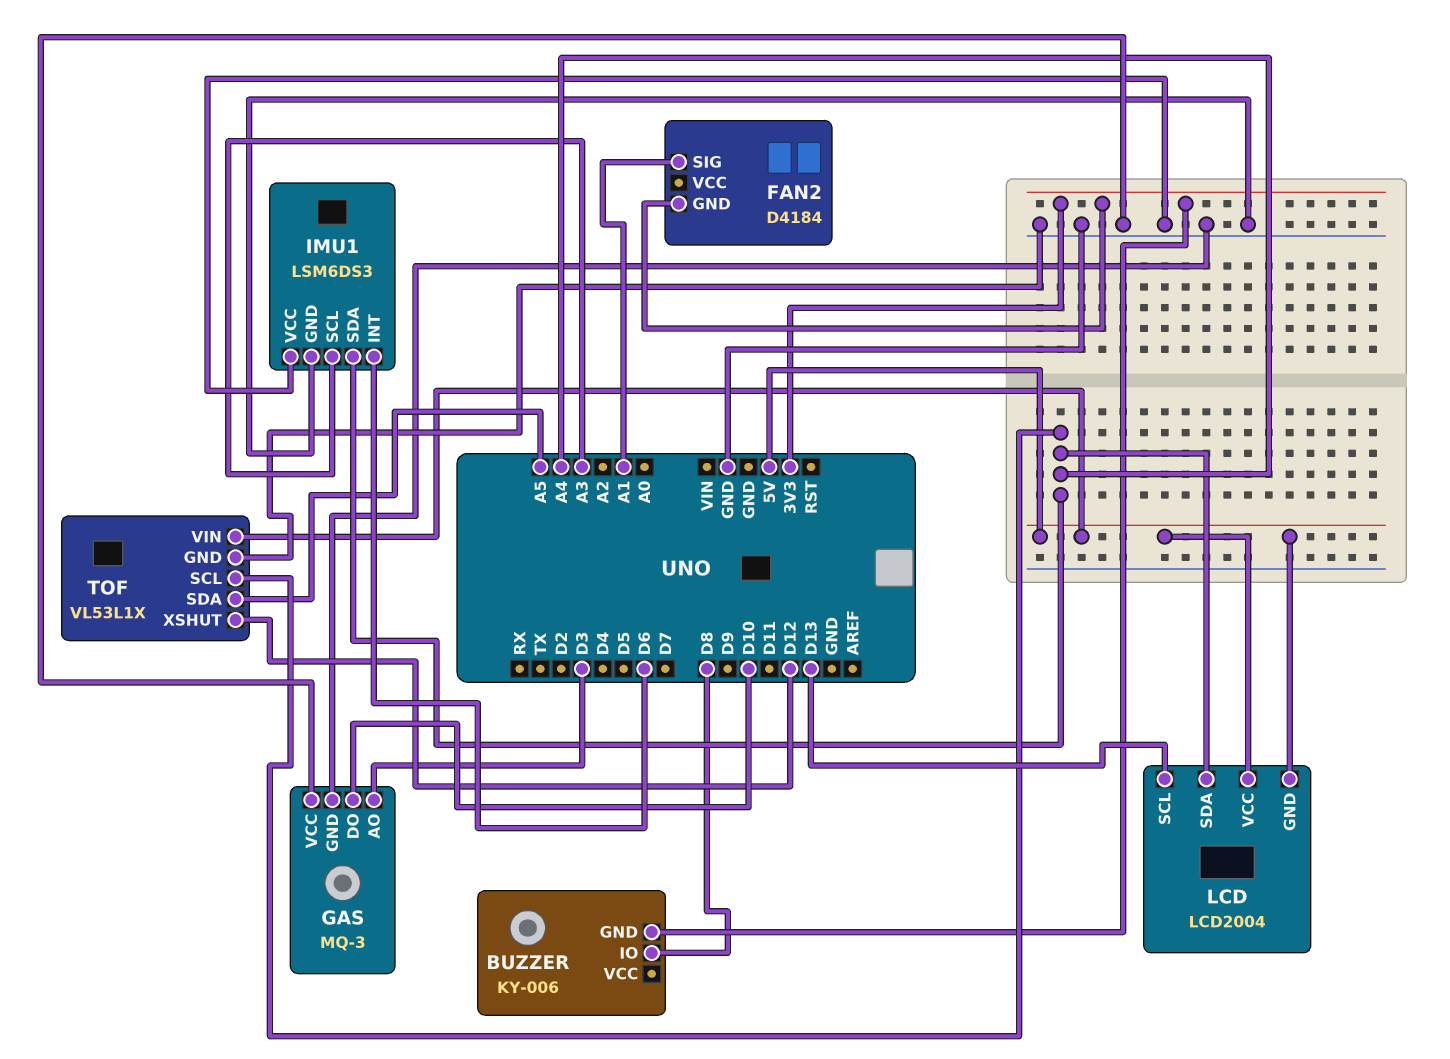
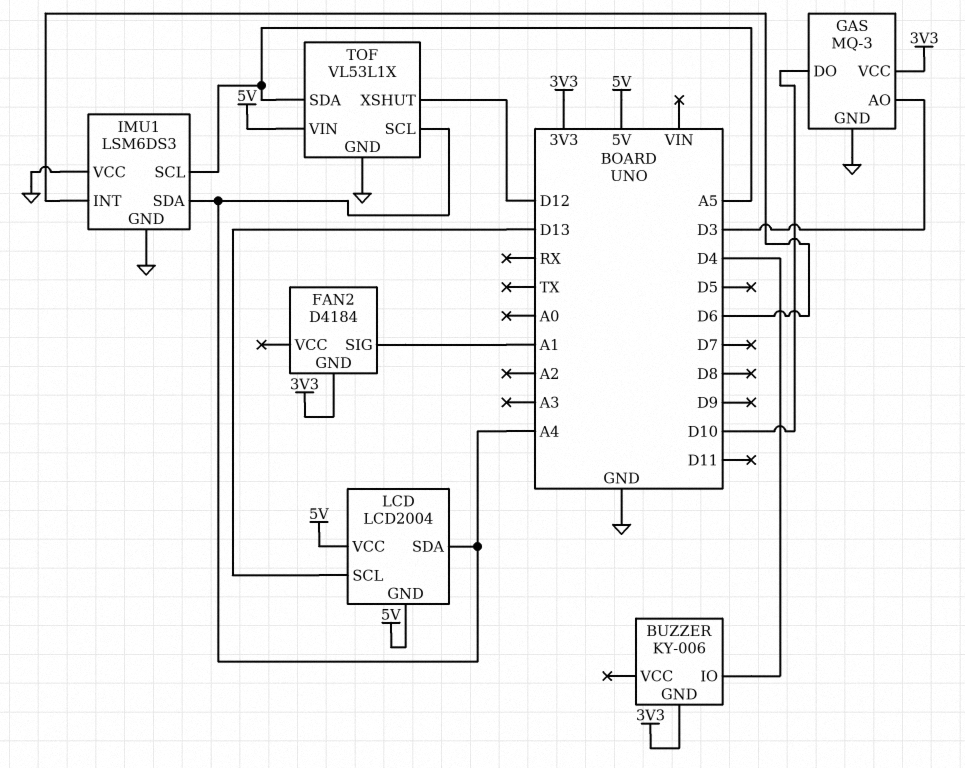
BUZZER pin IO: D8 -> D4
GAS pin VCC: GND -> 3V3
IMU1 pin SCL: A3 -> A5

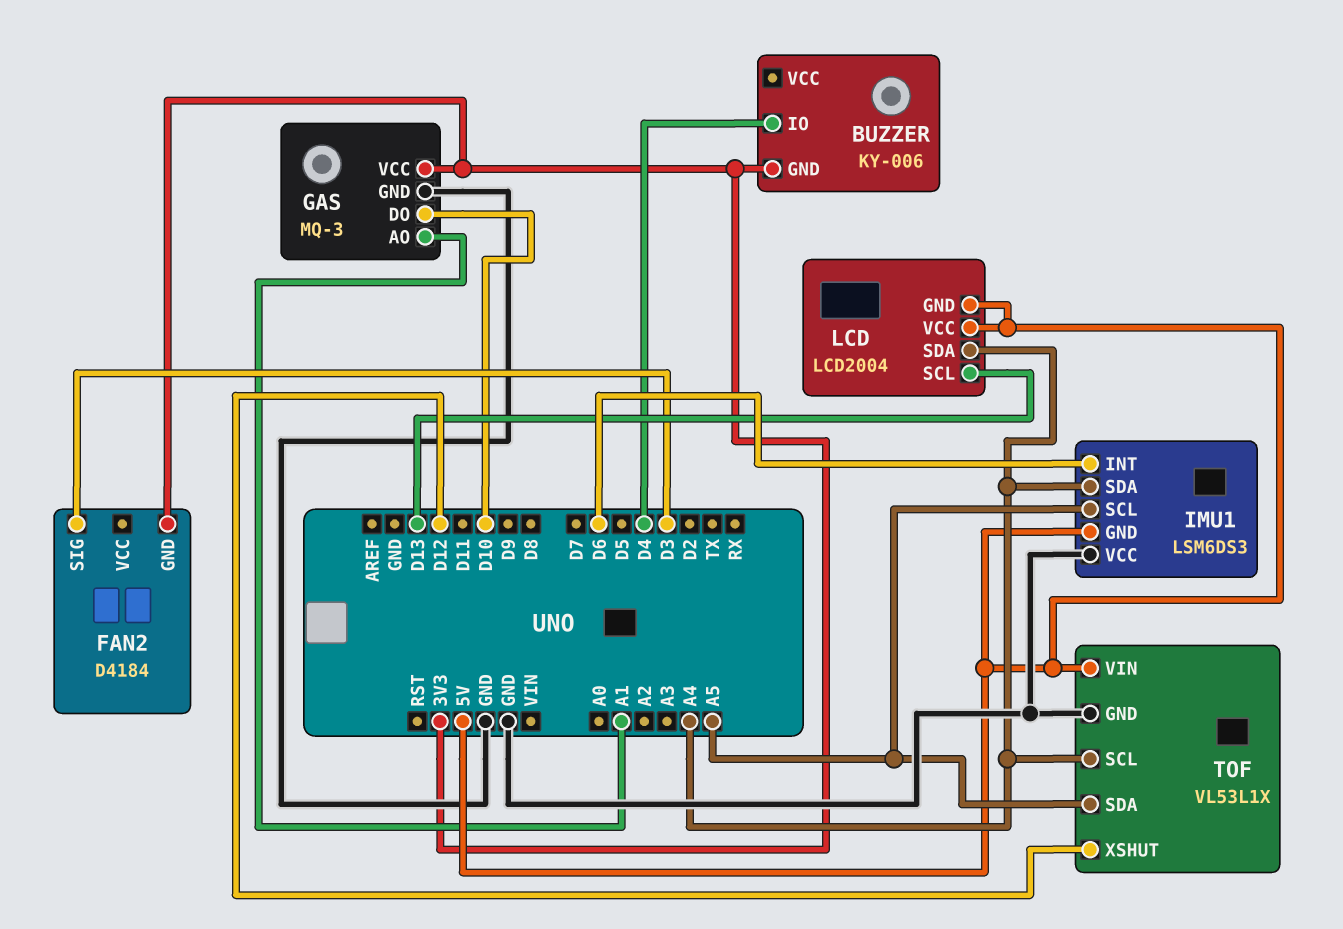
FAN2 pin SIG: A1 -> D3
GAS pin AO: D3 -> A1
IMU1 pin GND: GND -> 5V

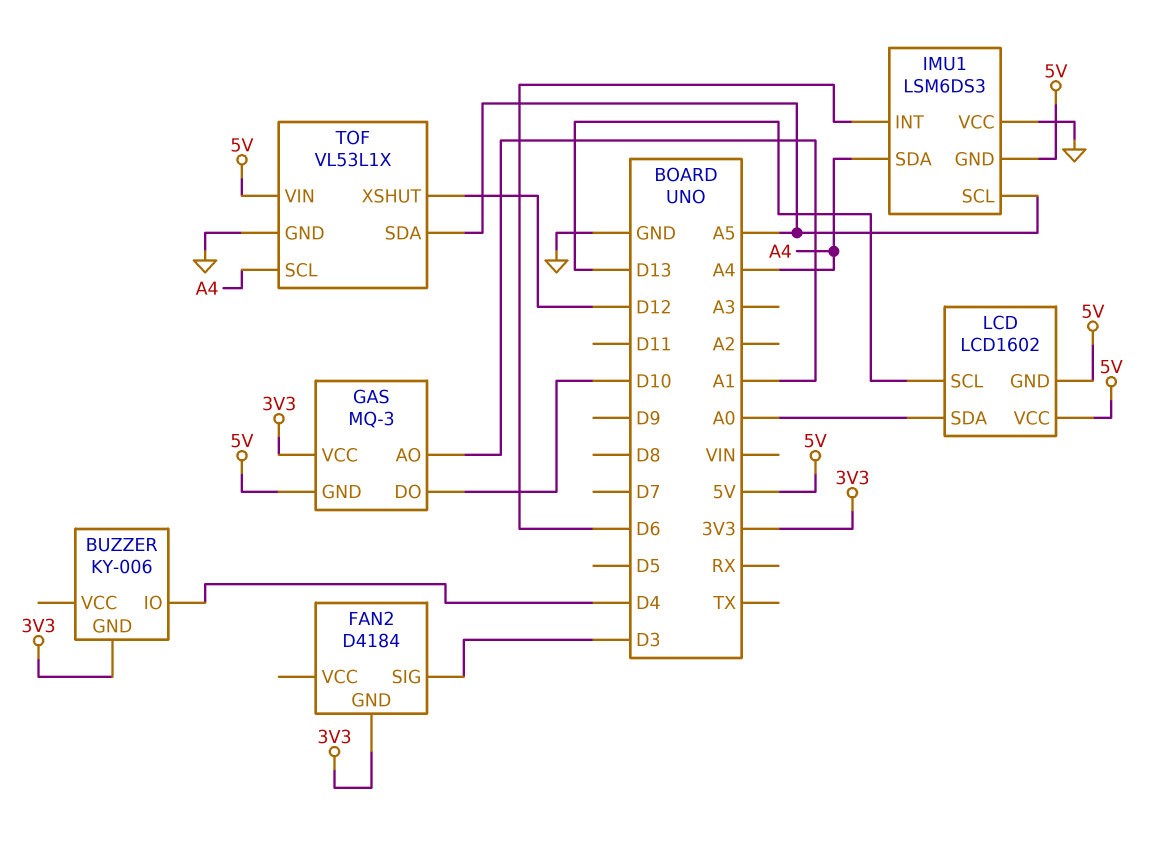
GAS pin GND: GND -> 5V
LCD: LCD2004 -> LCD1602
LCD pin SDA: A4 -> A0

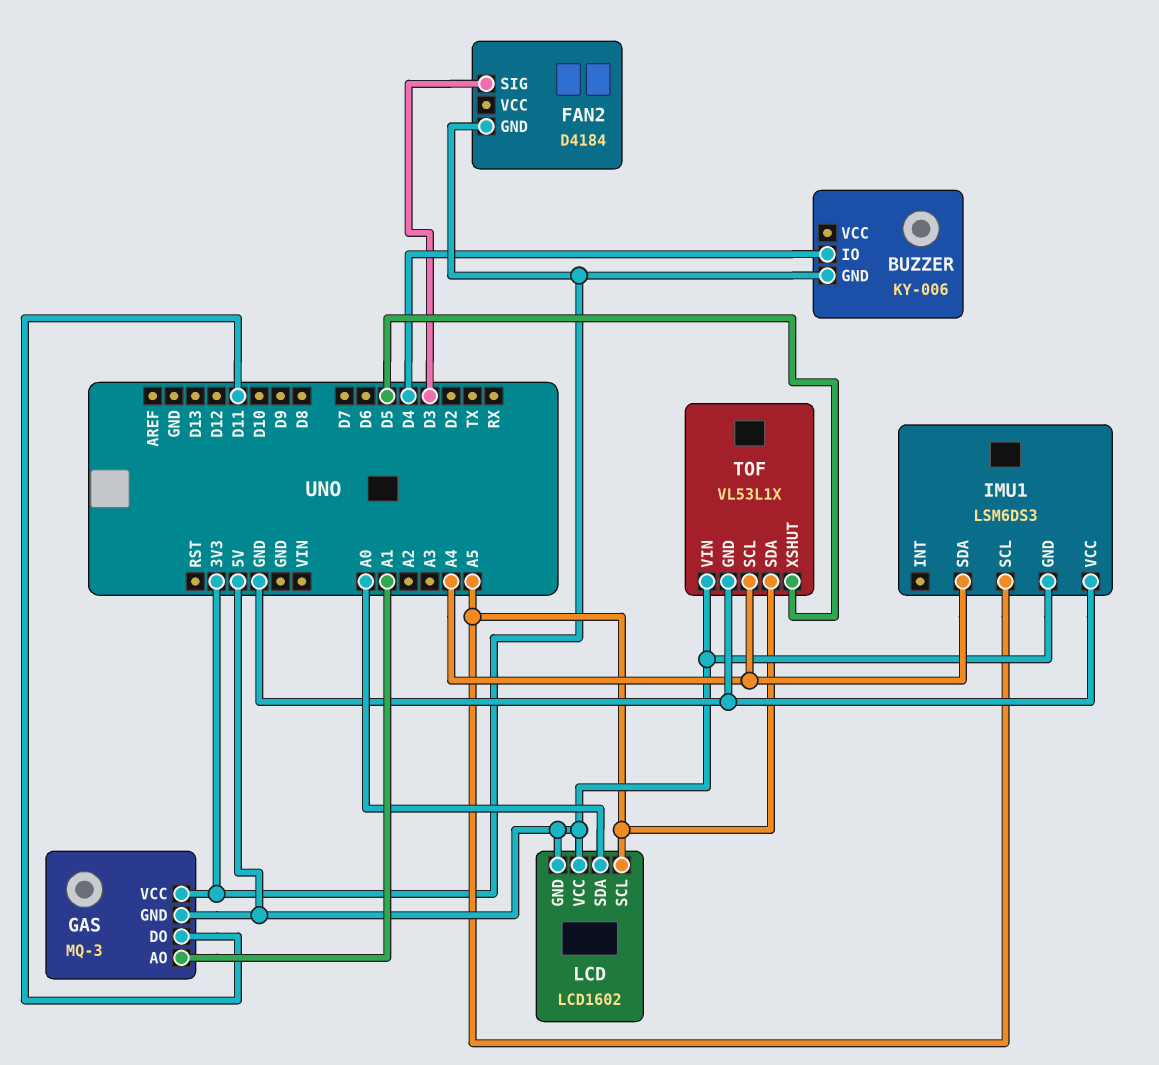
GAS pin DO: D10 -> D11
IMU1 pin INT: D6 -> none
LCD pin SCL: D13 -> A5
TOF pin XSHUT: D12 -> D5

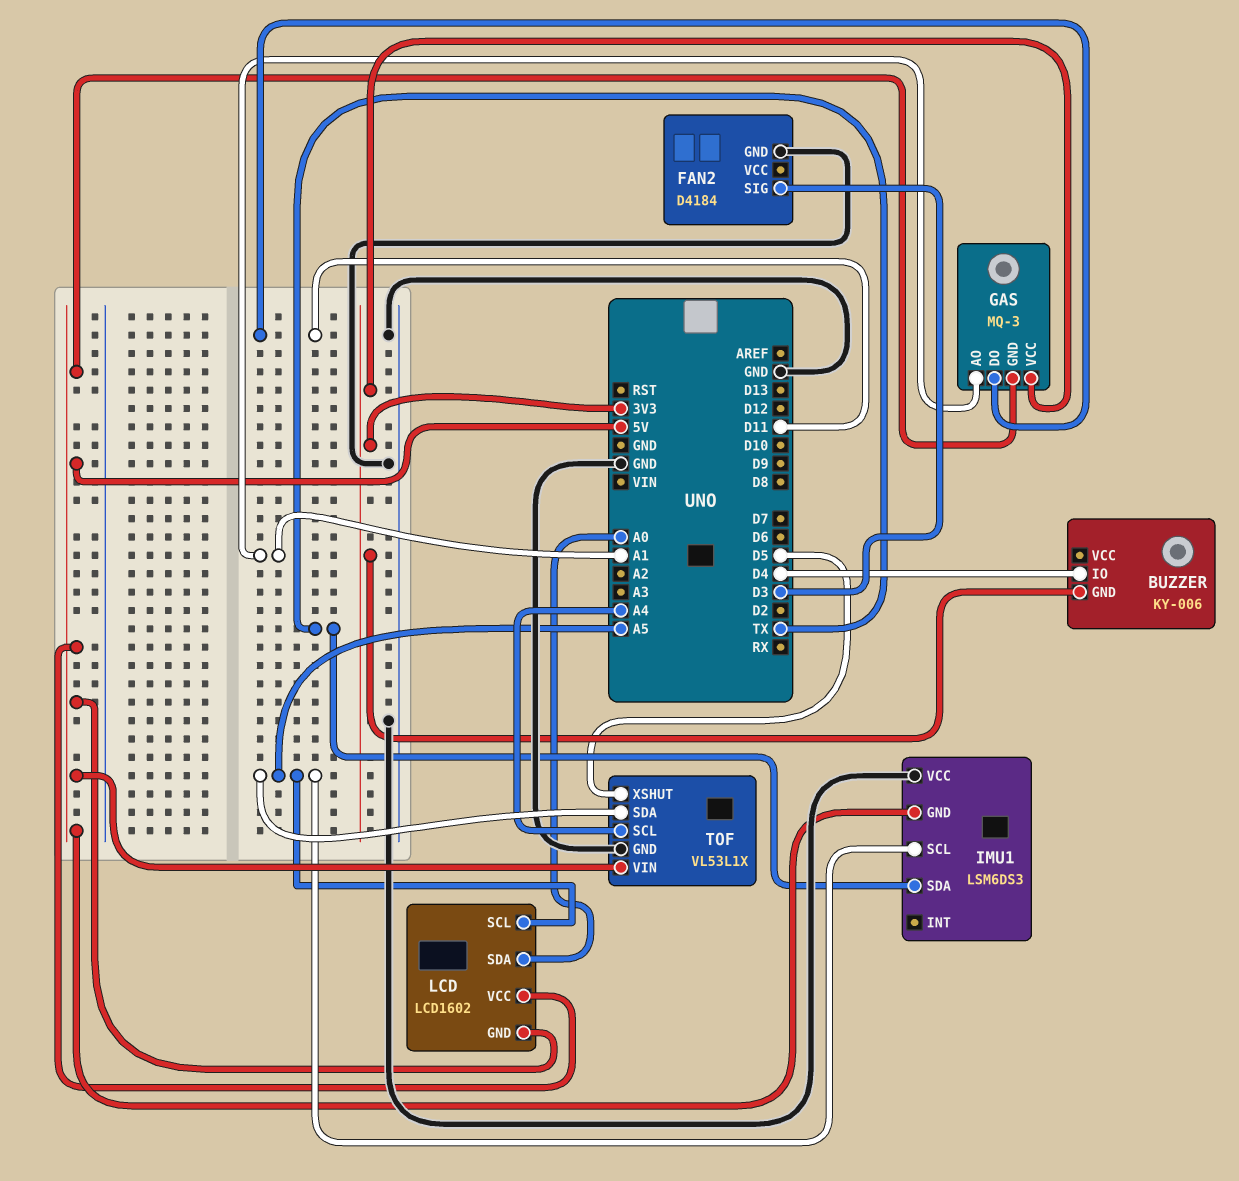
FAN2 pin GND: 3V3 -> GND
IMU1 pin SDA: A4 -> TX

